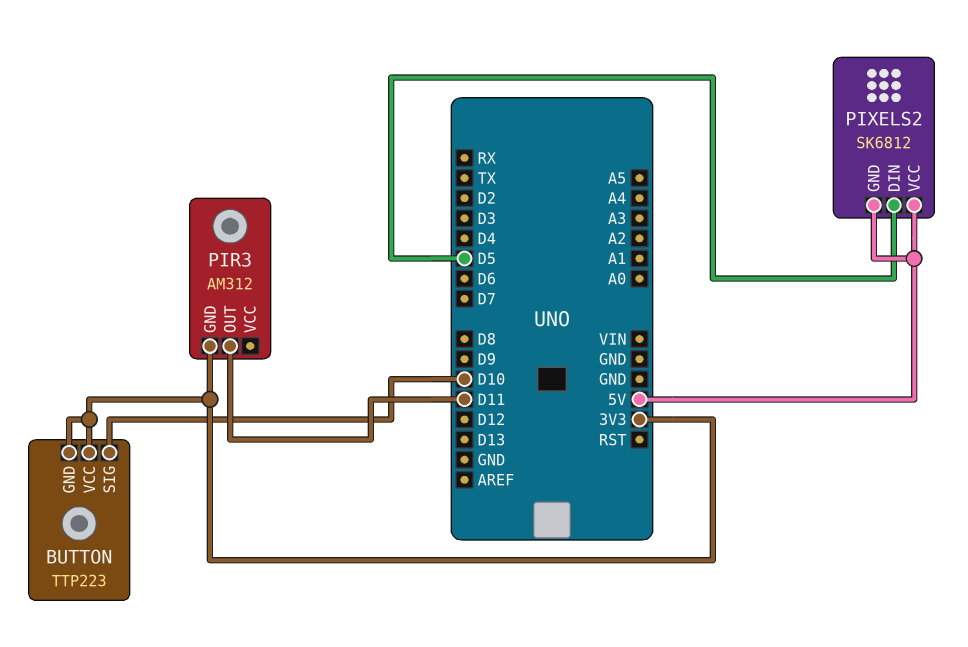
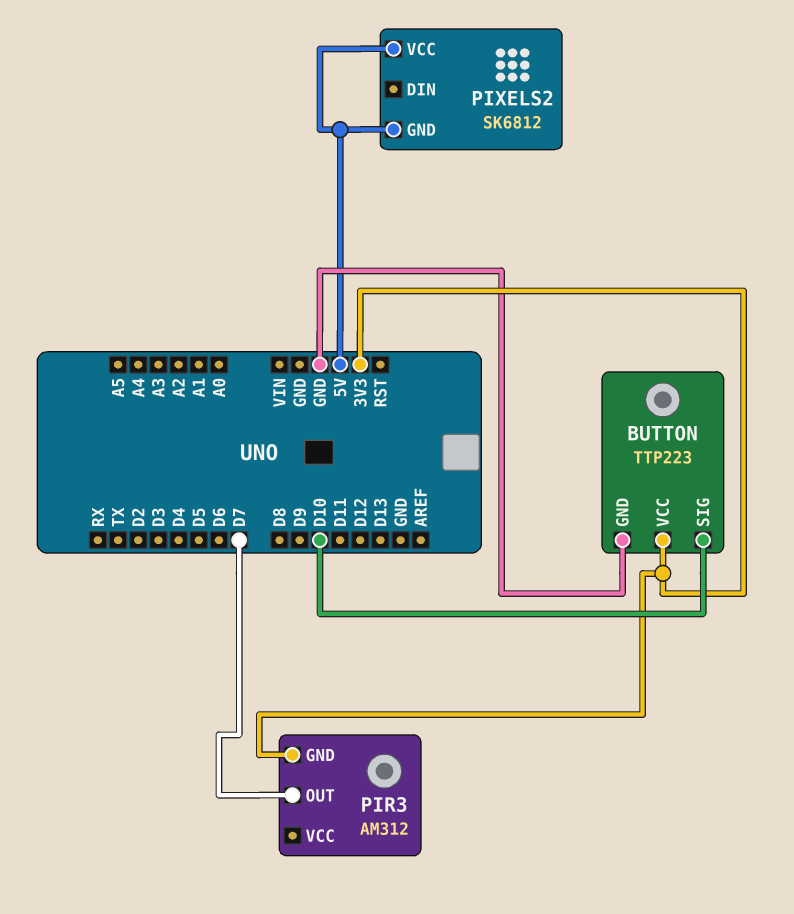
BUTTON pin GND: 3V3 -> GND
PIR3 pin OUT: D11 -> D7
PIXELS2 pin DIN: D5 -> none

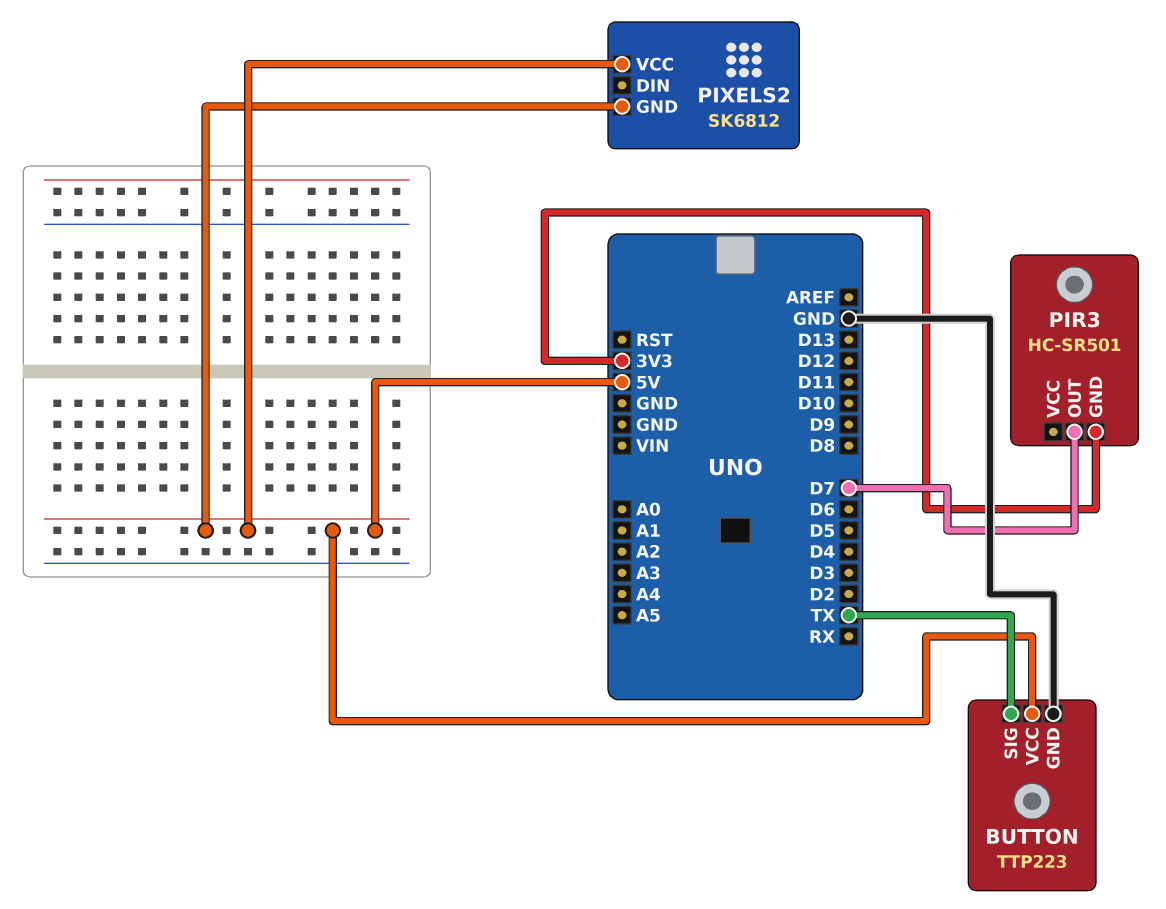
BUTTON pin SIG: D10 -> TX
BUTTON pin VCC: 3V3 -> 5V
PIR3: AM312 -> HC-SR501

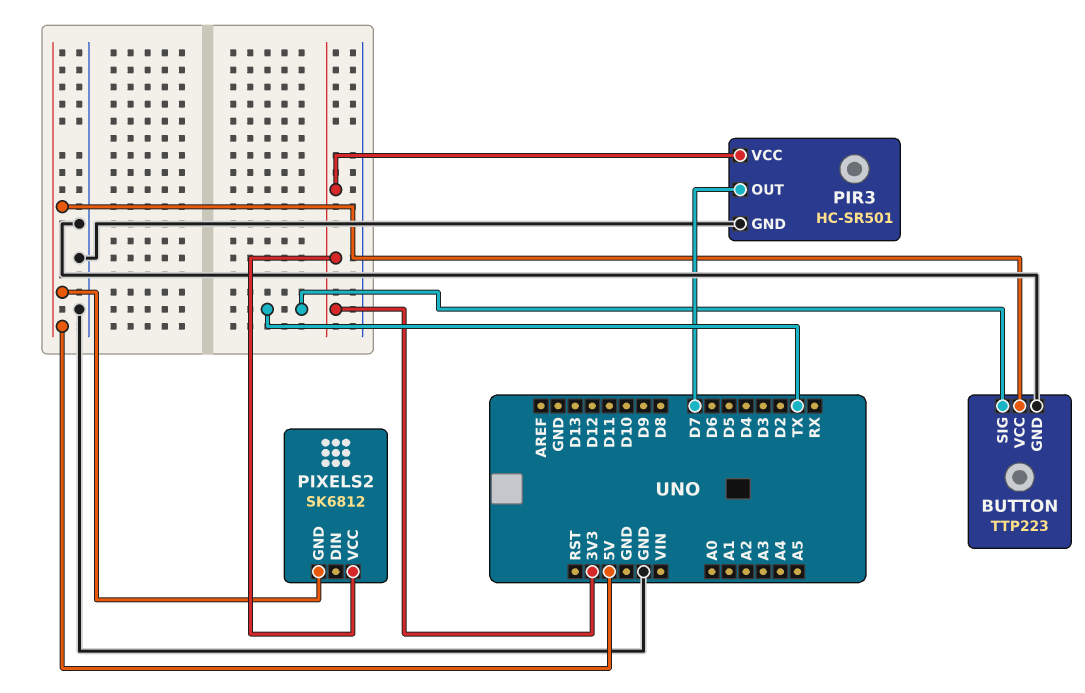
PIR3 pin GND: 3V3 -> GND
PIR3 pin VCC: none -> 3V3
PIXELS2 pin VCC: 5V -> 3V3

